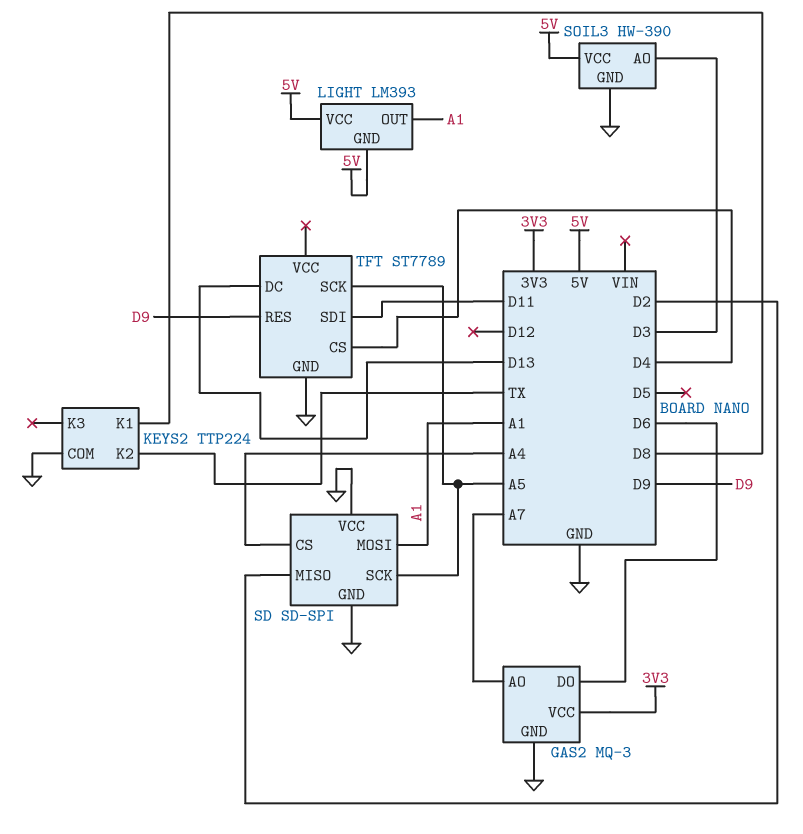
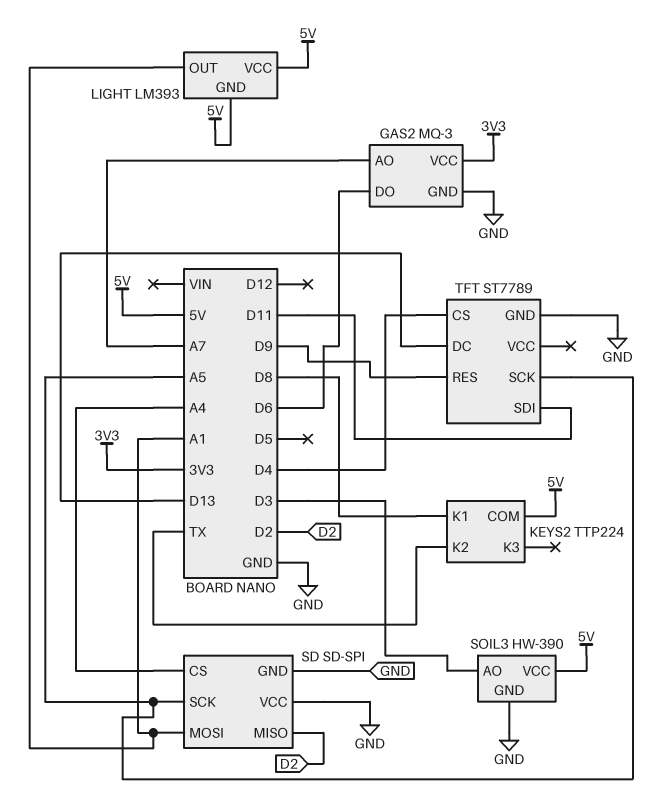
KEYS2 pin COM: GND -> 5V

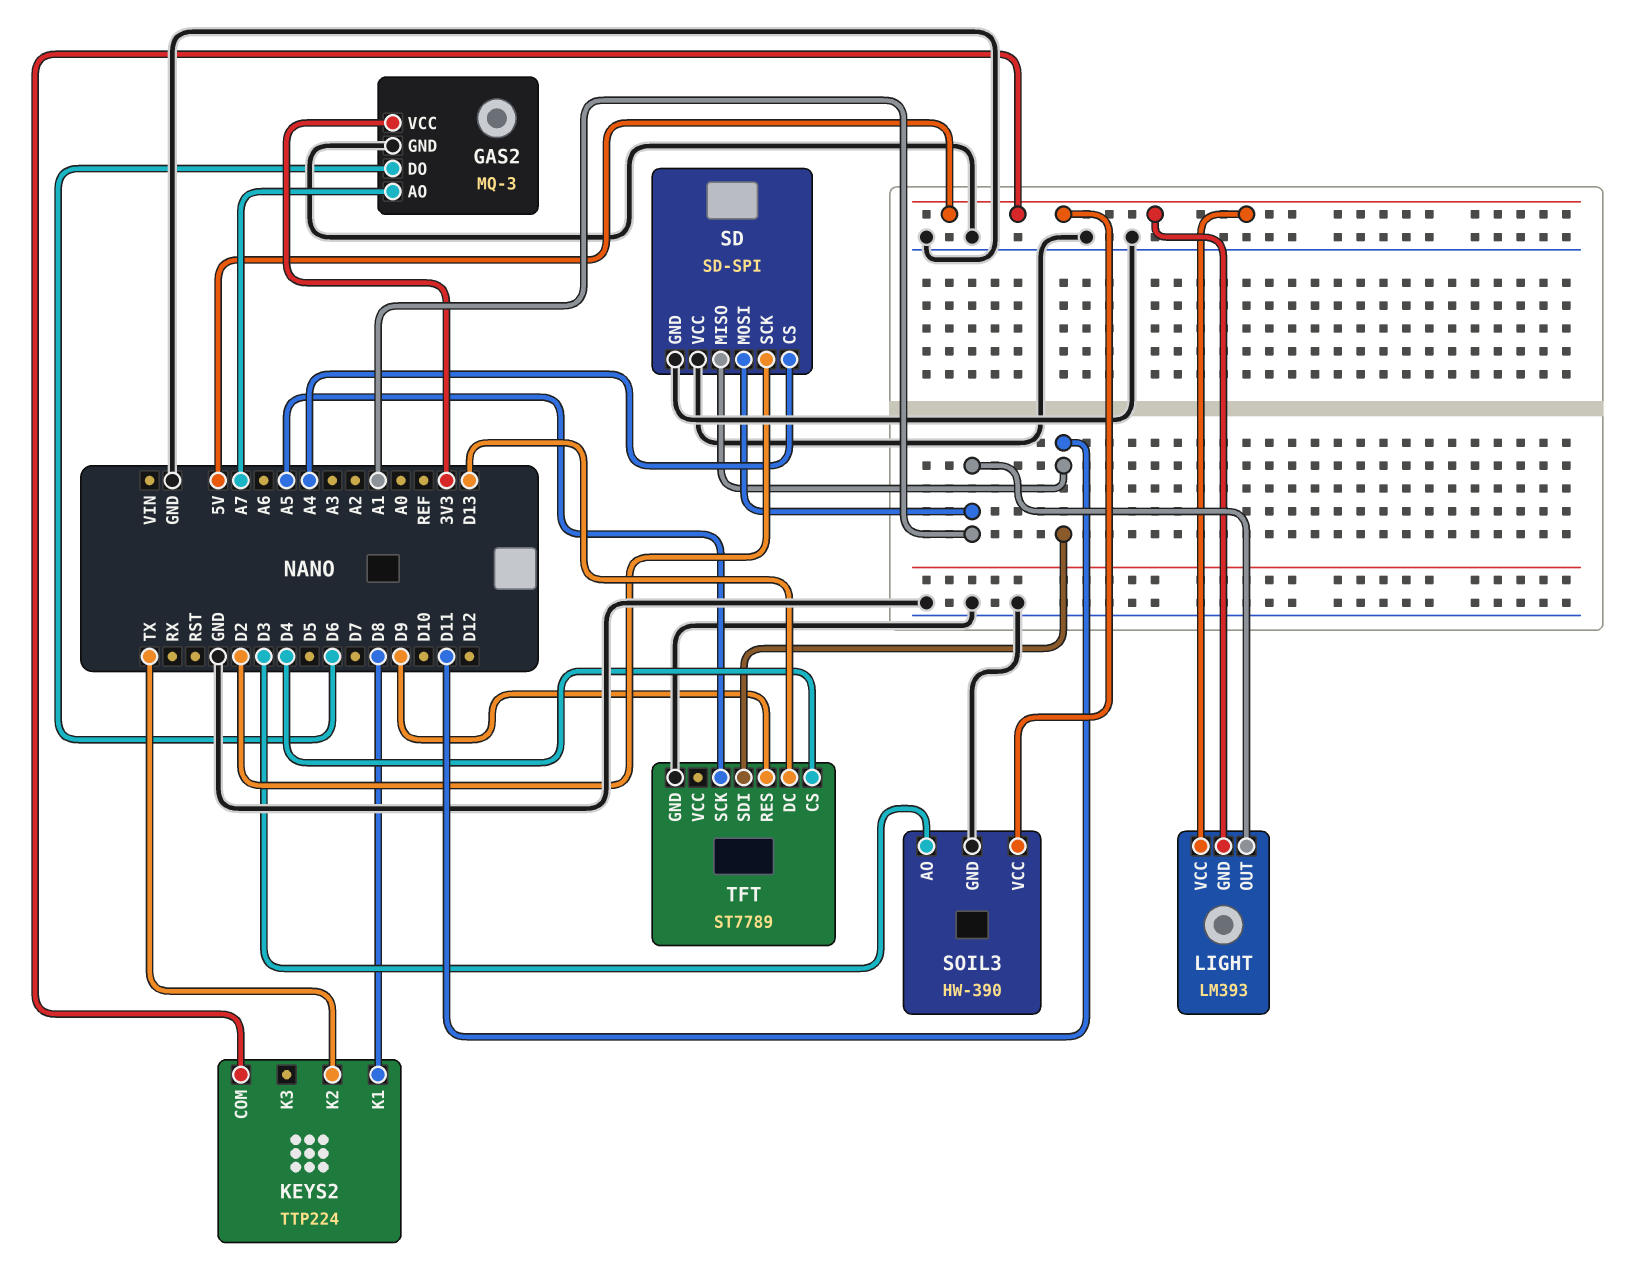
SD pin MISO: D2 -> D11
SD pin SCK: A5 -> D2

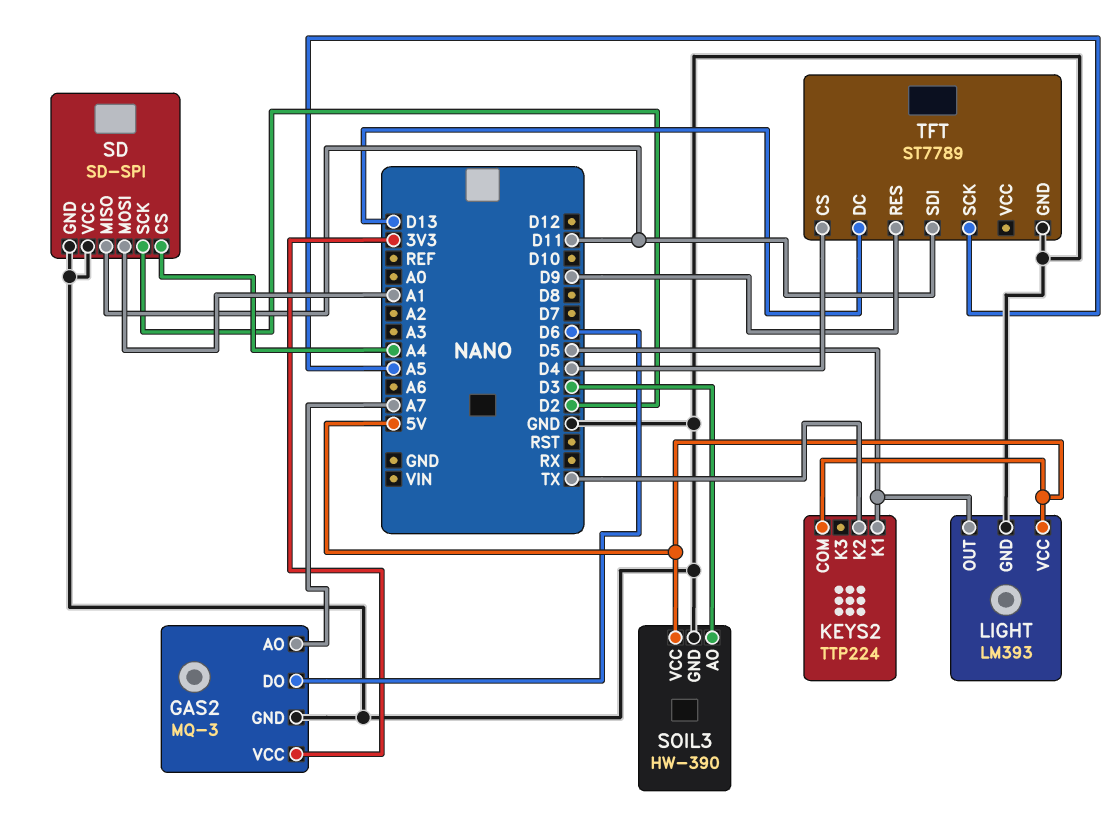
KEYS2 pin K1: D8 -> D5
LIGHT pin GND: 5V -> GND
LIGHT pin OUT: A1 -> D5

